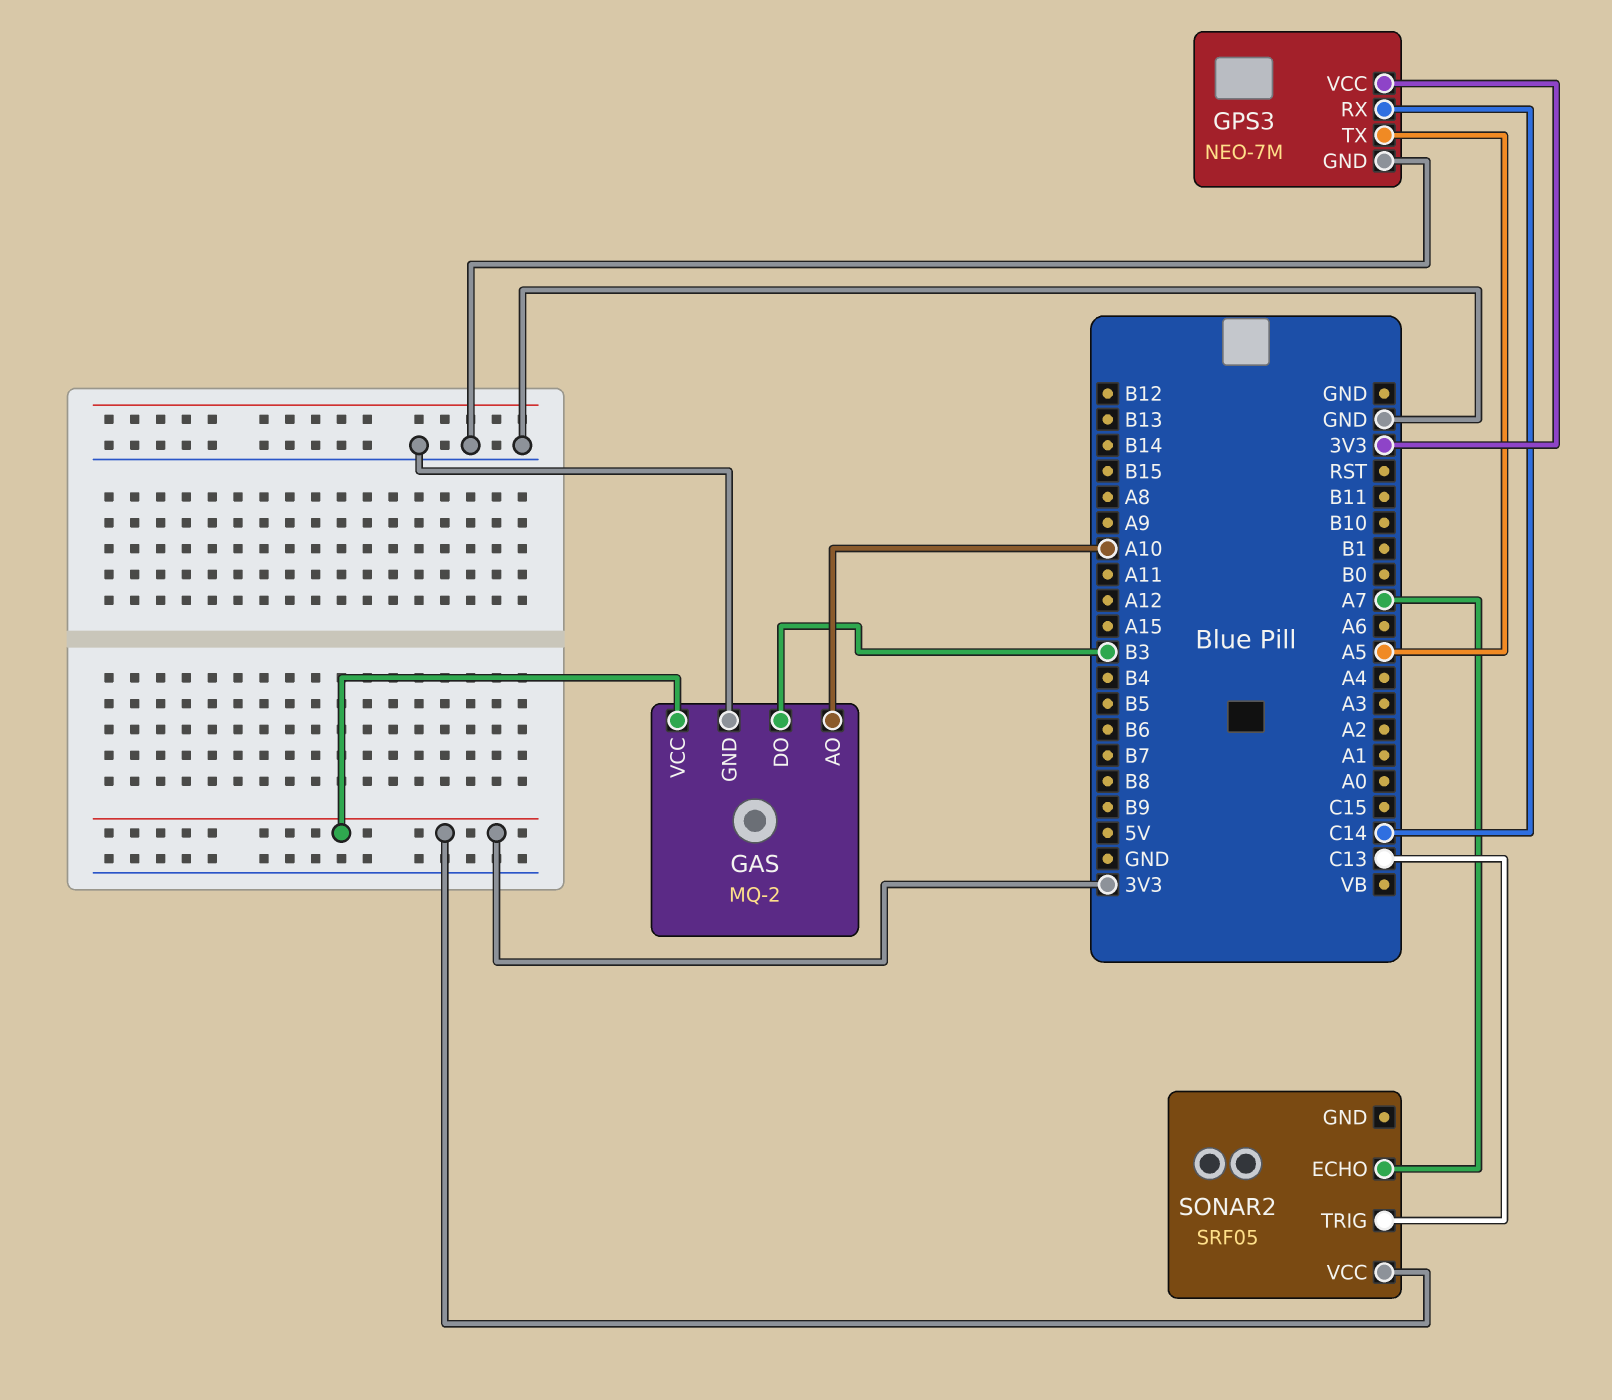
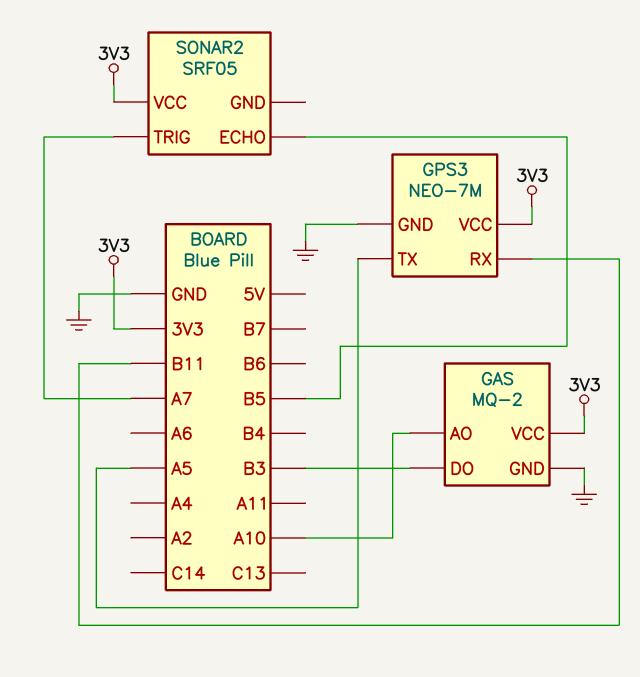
GPS3 pin RX: C14 -> B11
SONAR2 pin ECHO: A7 -> B5
SONAR2 pin TRIG: C13 -> A7

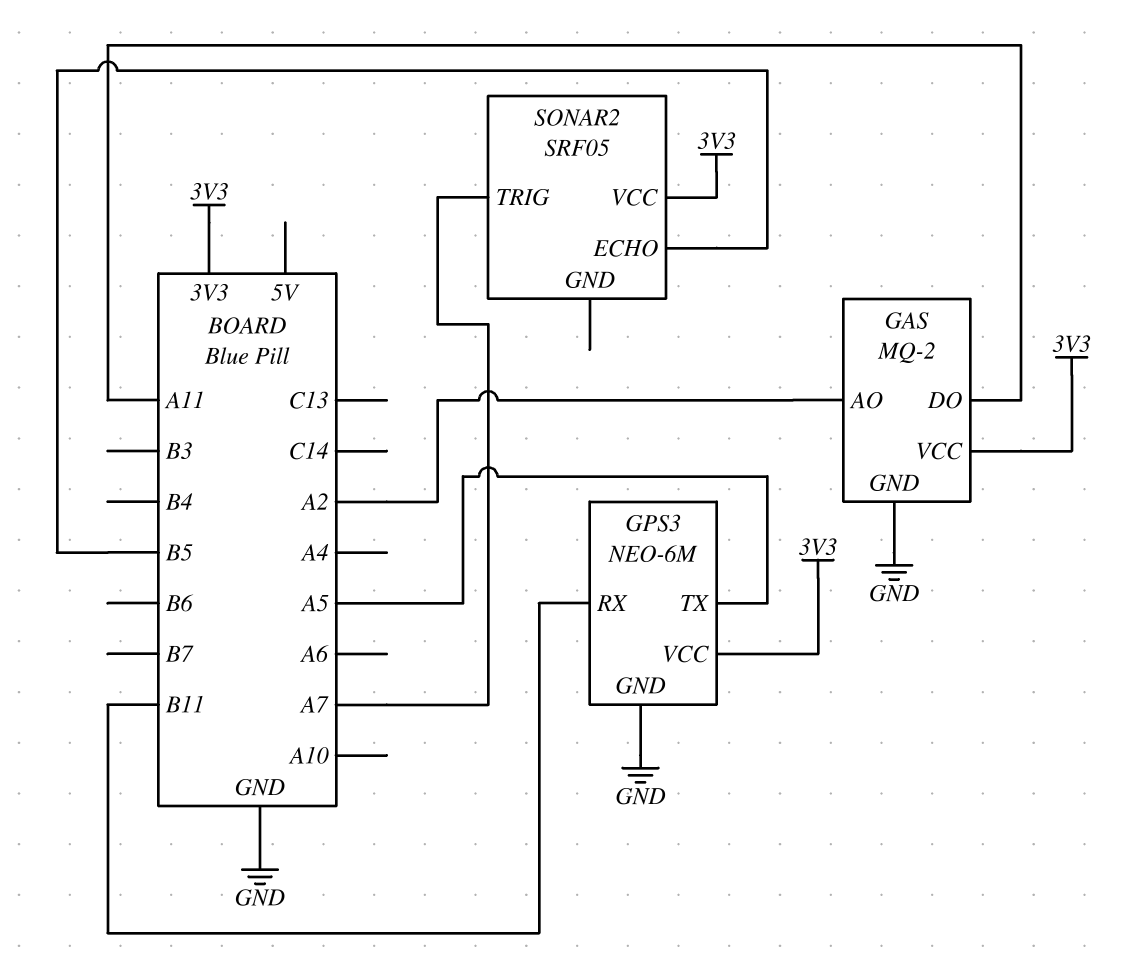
GAS pin AO: A10 -> A2
GAS pin DO: B3 -> A11
GPS3: NEO-7M -> NEO-6M

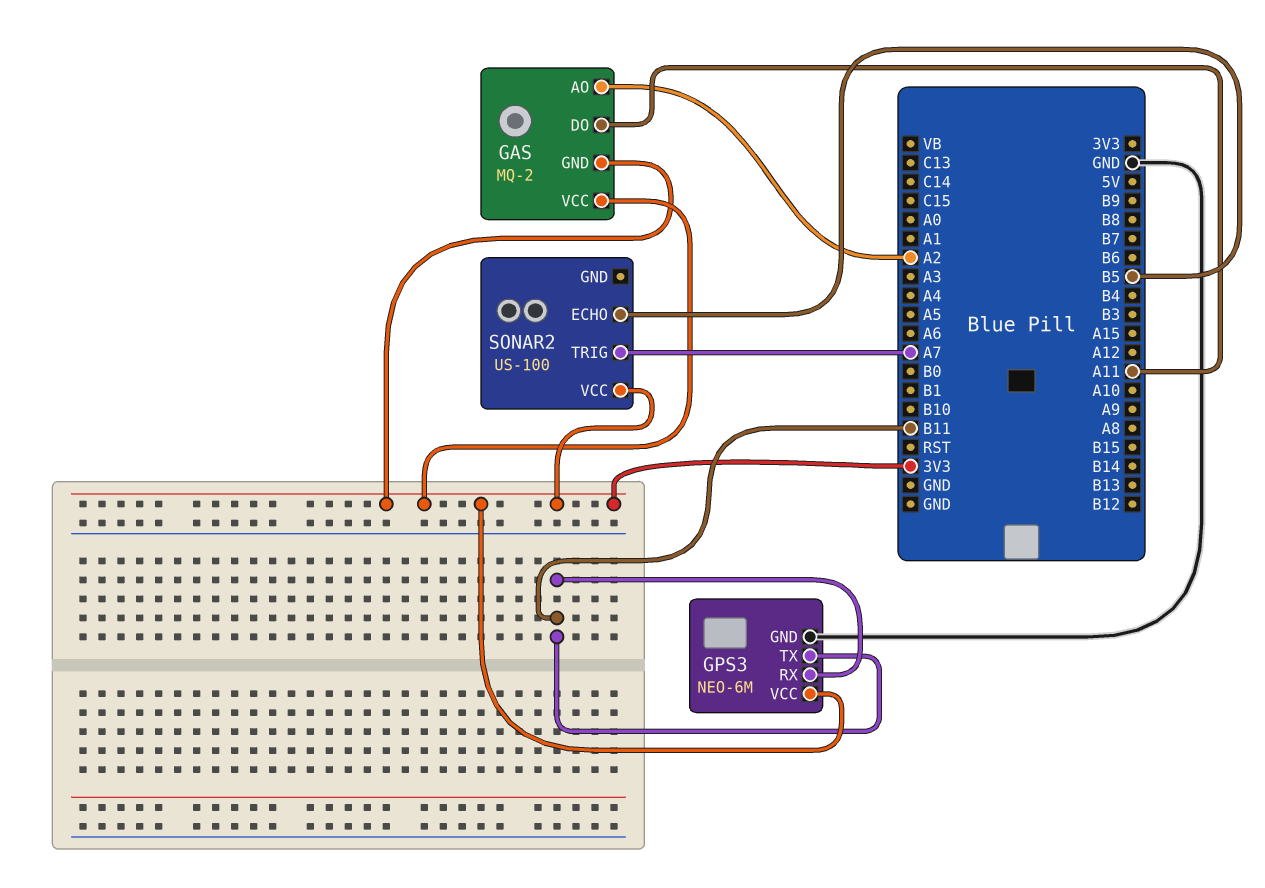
GAS pin GND: GND -> 3V3
GPS3 pin TX: A5 -> B11
SONAR2: SRF05 -> US-100

